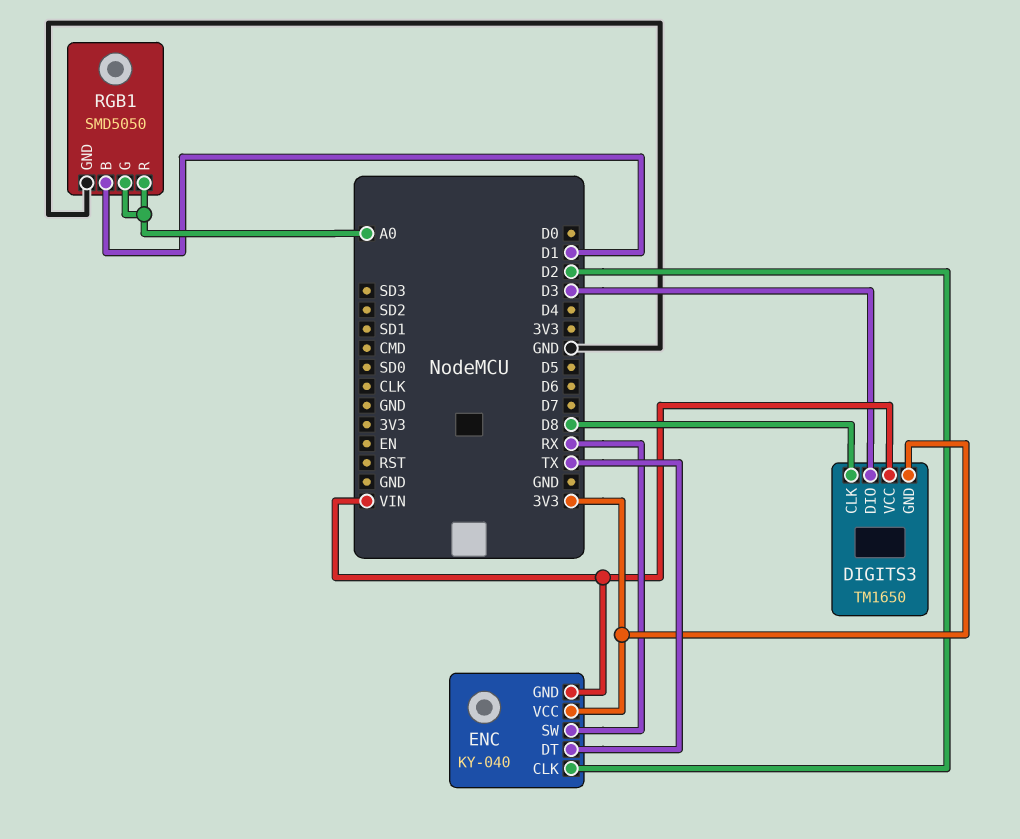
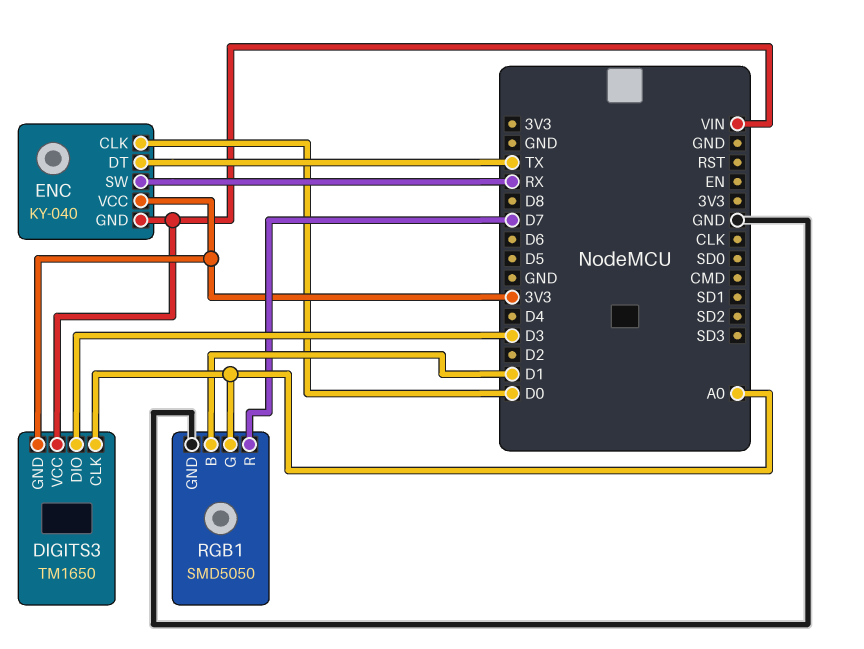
DIGITS3 pin CLK: D8 -> A0
ENC pin CLK: D2 -> D0
RGB1 pin R: A0 -> D7

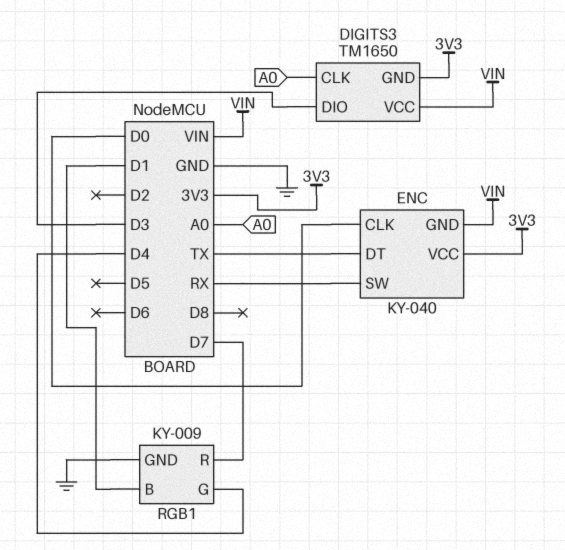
RGB1: SMD5050 -> KY-009
RGB1 pin G: A0 -> D4

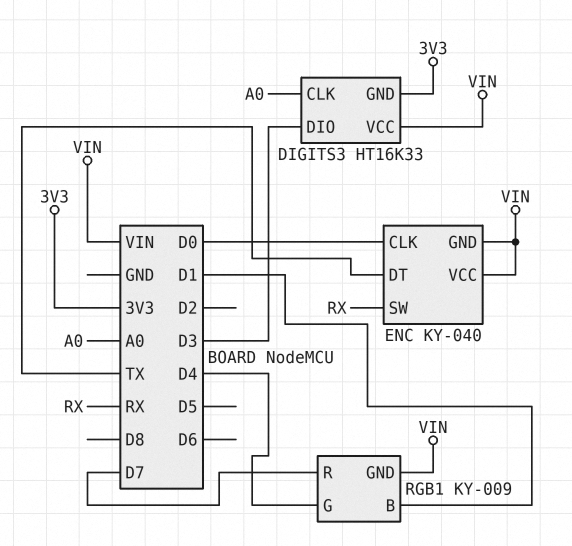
DIGITS3: TM1650 -> HT16K33
ENC pin VCC: 3V3 -> VIN
RGB1 pin GND: GND -> VIN

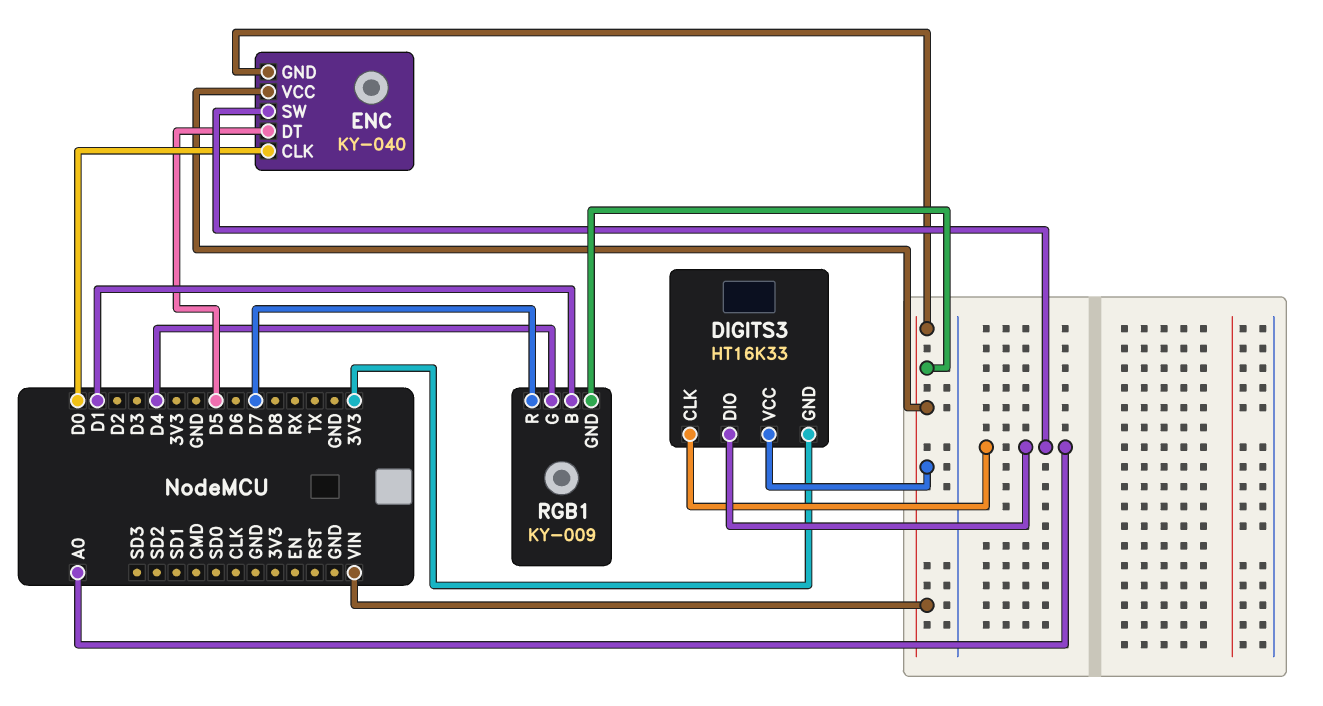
DIGITS3 pin DIO: D3 -> A0
ENC pin DT: TX -> D5
ENC pin SW: RX -> A0

